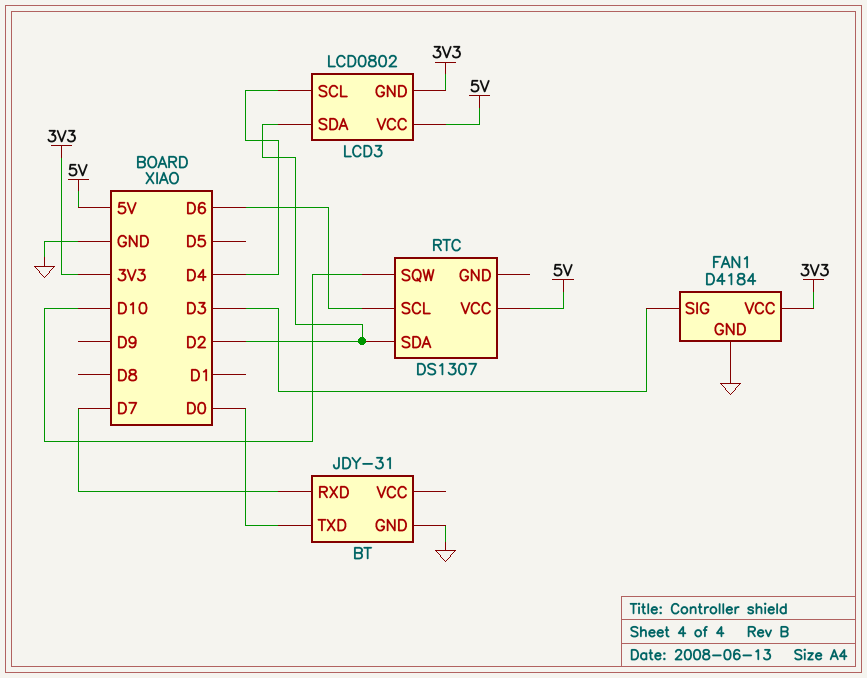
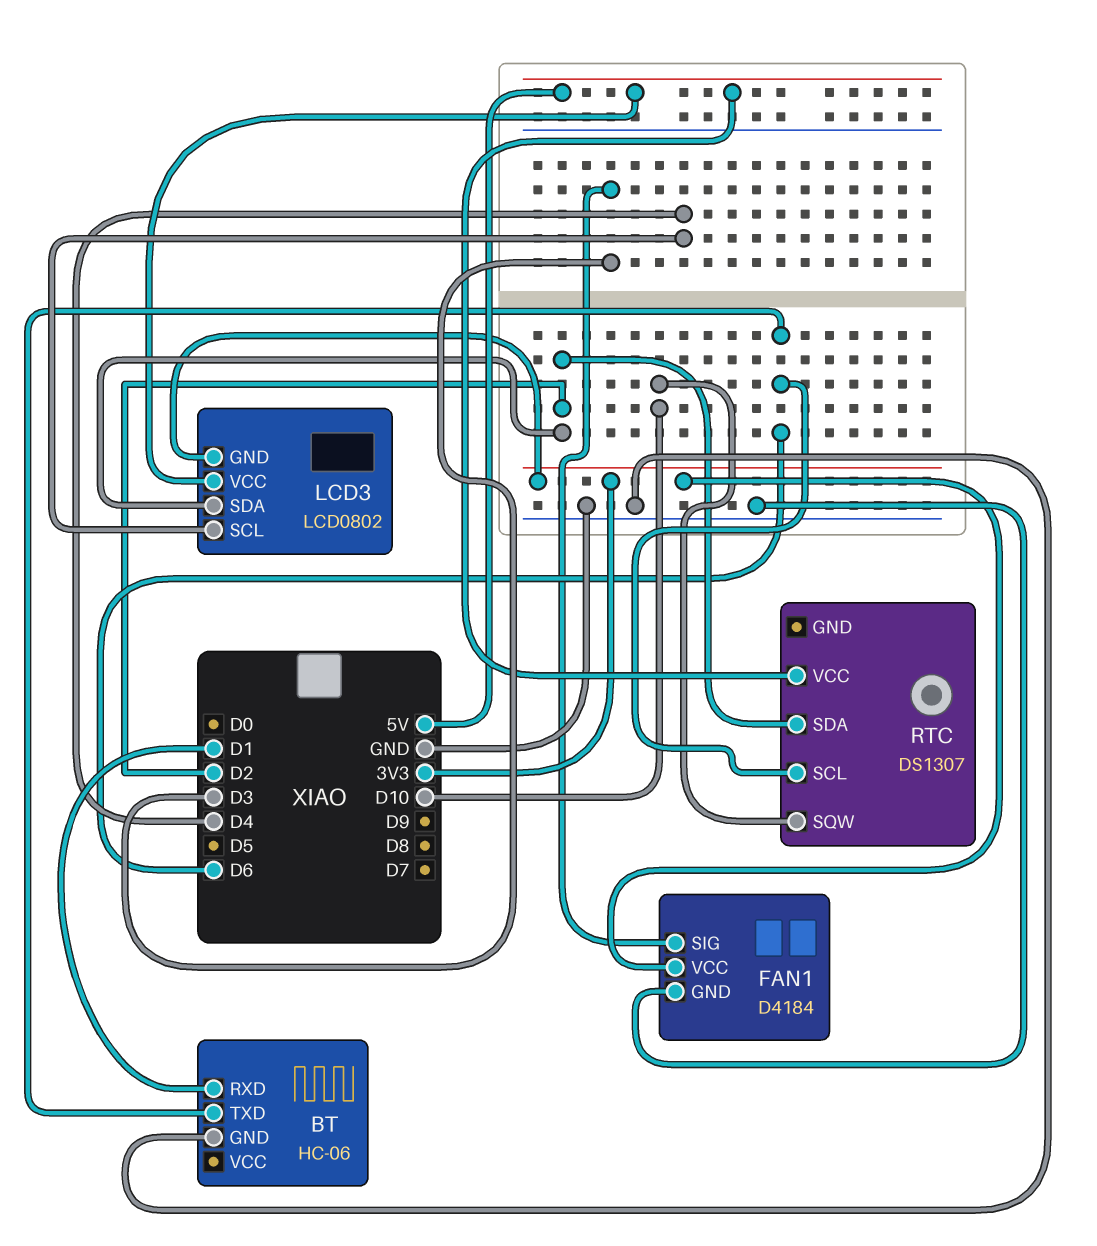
BT: JDY-31 -> HC-06
BT pin RXD: D7 -> D1
BT pin TXD: D0 -> D6

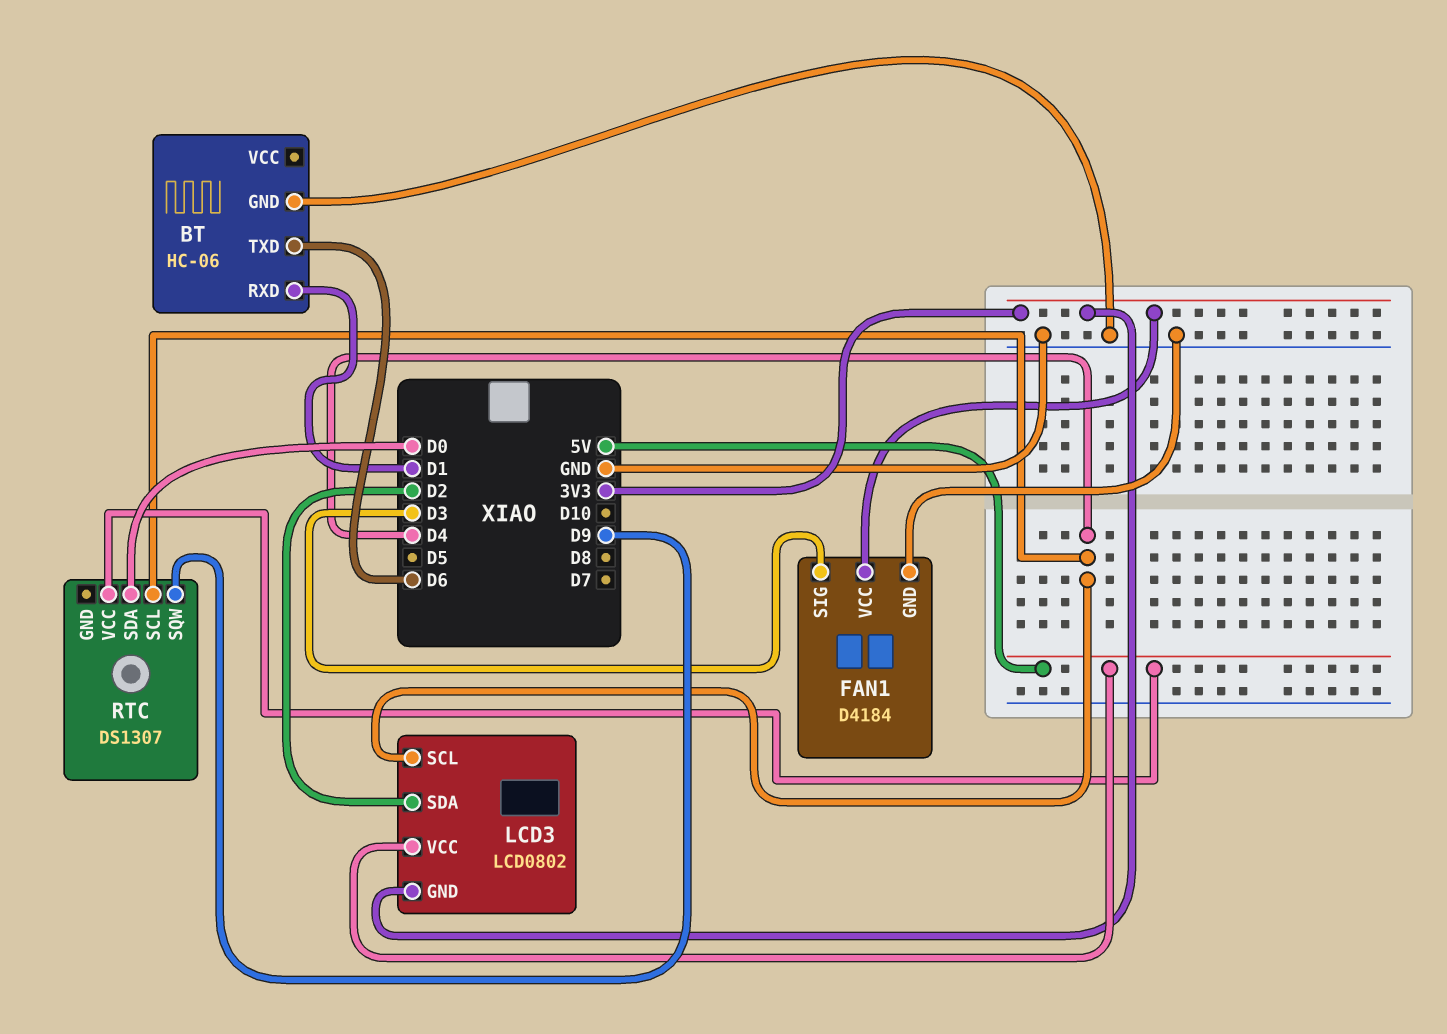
RTC pin SCL: D6 -> D4
RTC pin SDA: D2 -> D0
RTC pin SQW: D10 -> D9

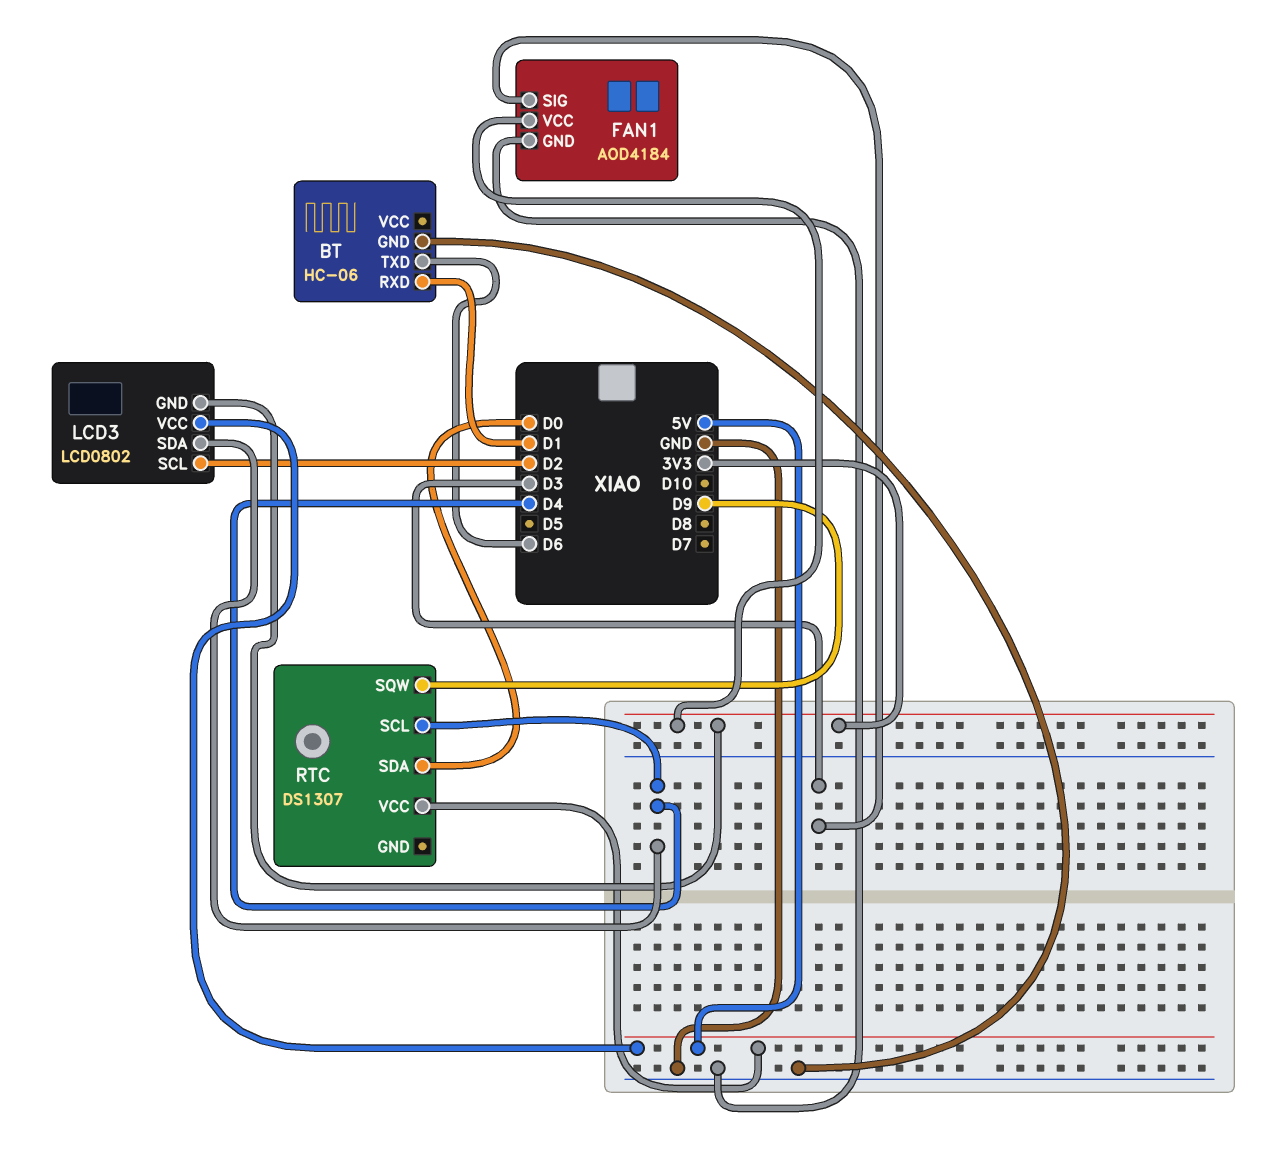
FAN1: D4184 -> AOD4184
LCD3 pin SCL: D4 -> D2
LCD3 pin SDA: D2 -> D4

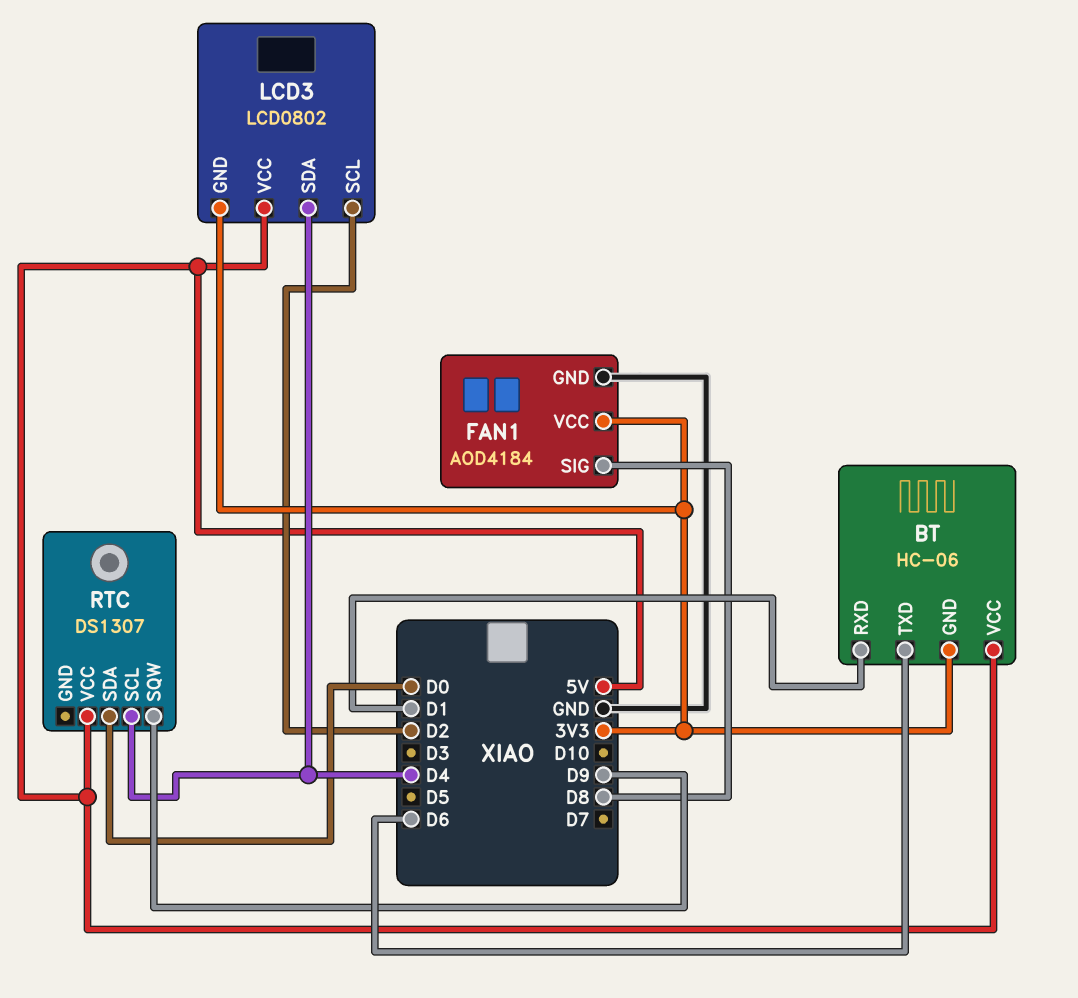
BT pin GND: GND -> 3V3
BT pin VCC: none -> 5V
FAN1 pin SIG: D3 -> D8

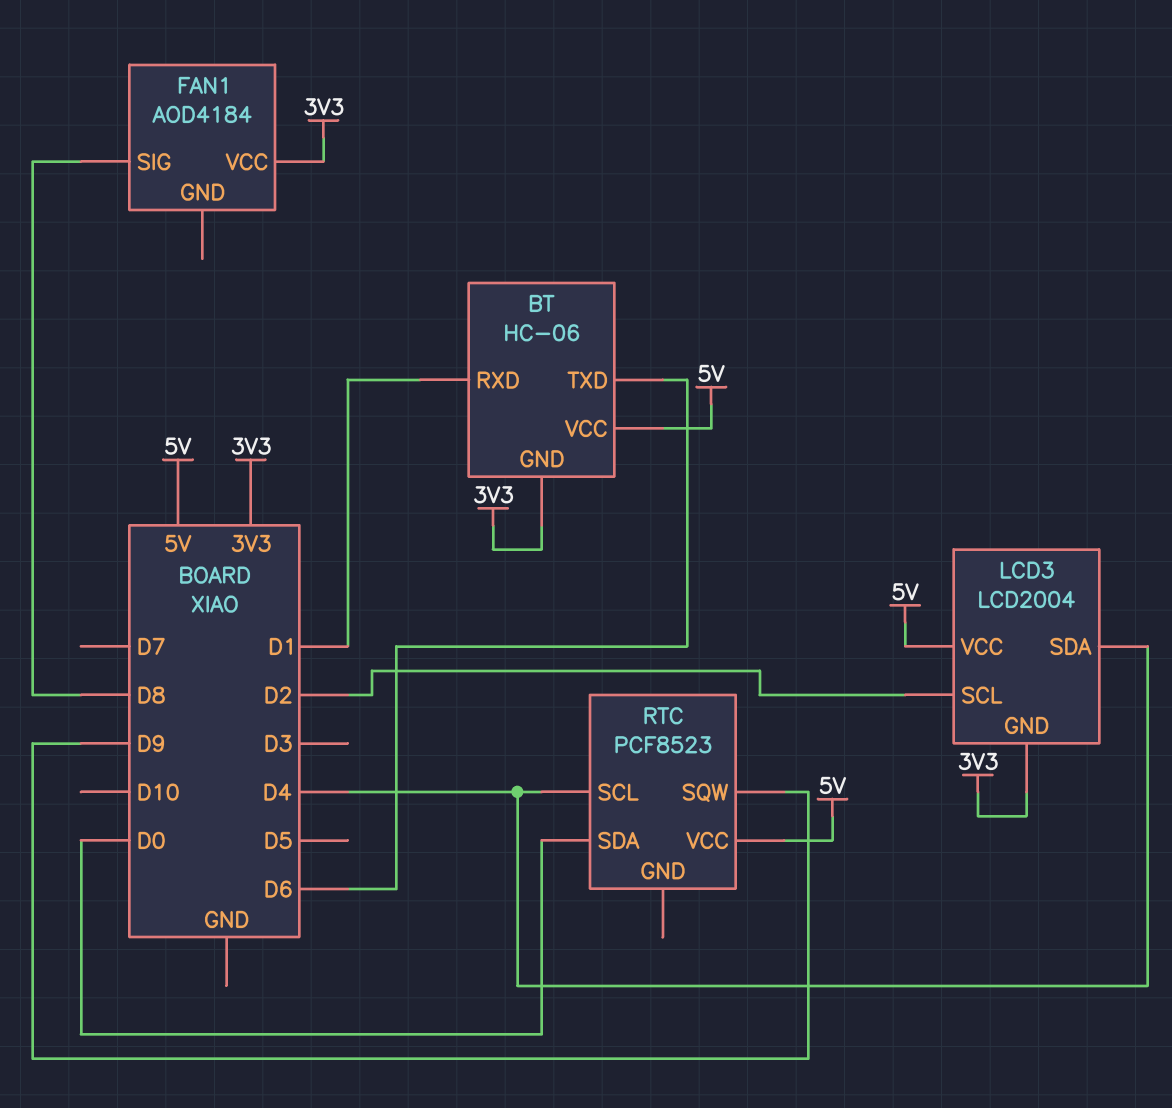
FAN1 pin GND: GND -> none
LCD3: LCD0802 -> LCD2004
RTC: DS1307 -> PCF8523

